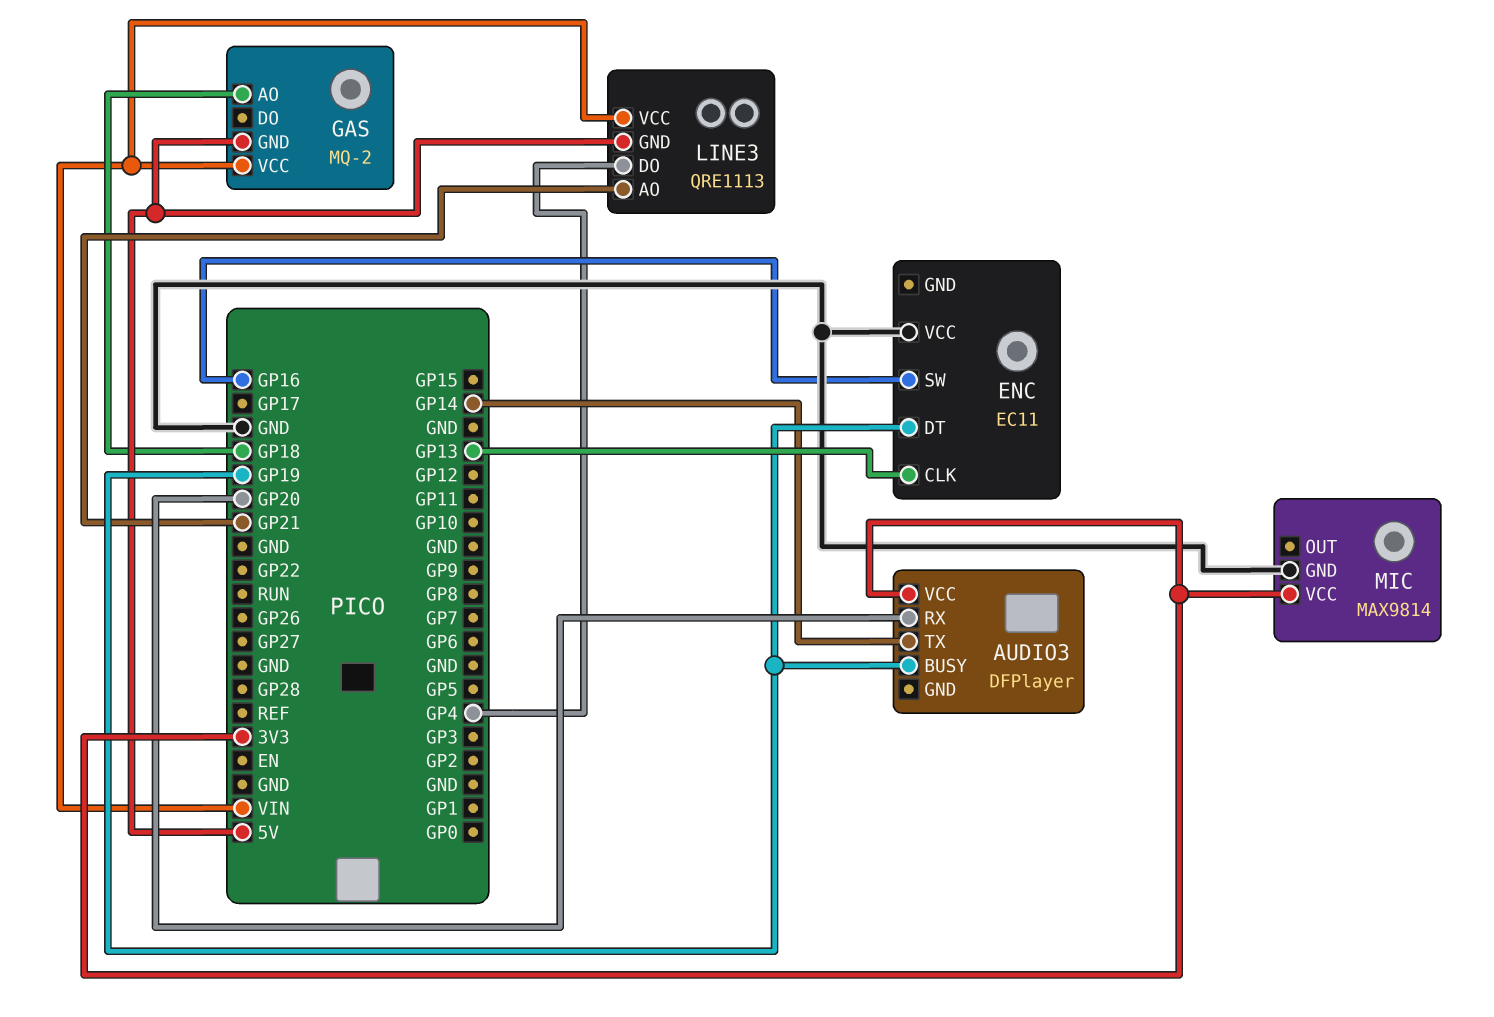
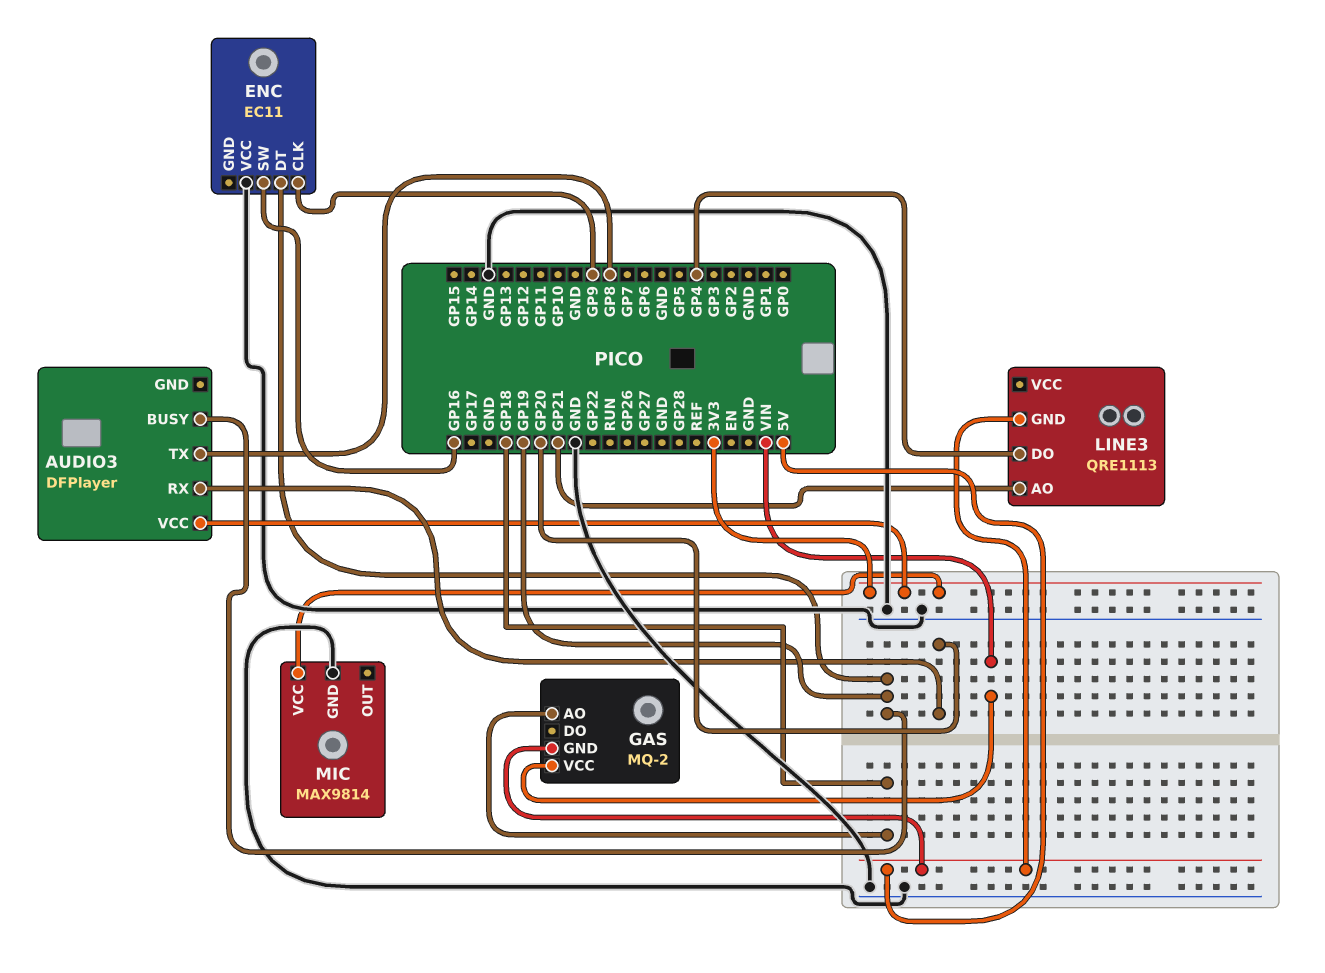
AUDIO3 pin TX: GP14 -> GP8
ENC pin CLK: GP13 -> GP9
LINE3 pin VCC: VIN -> none

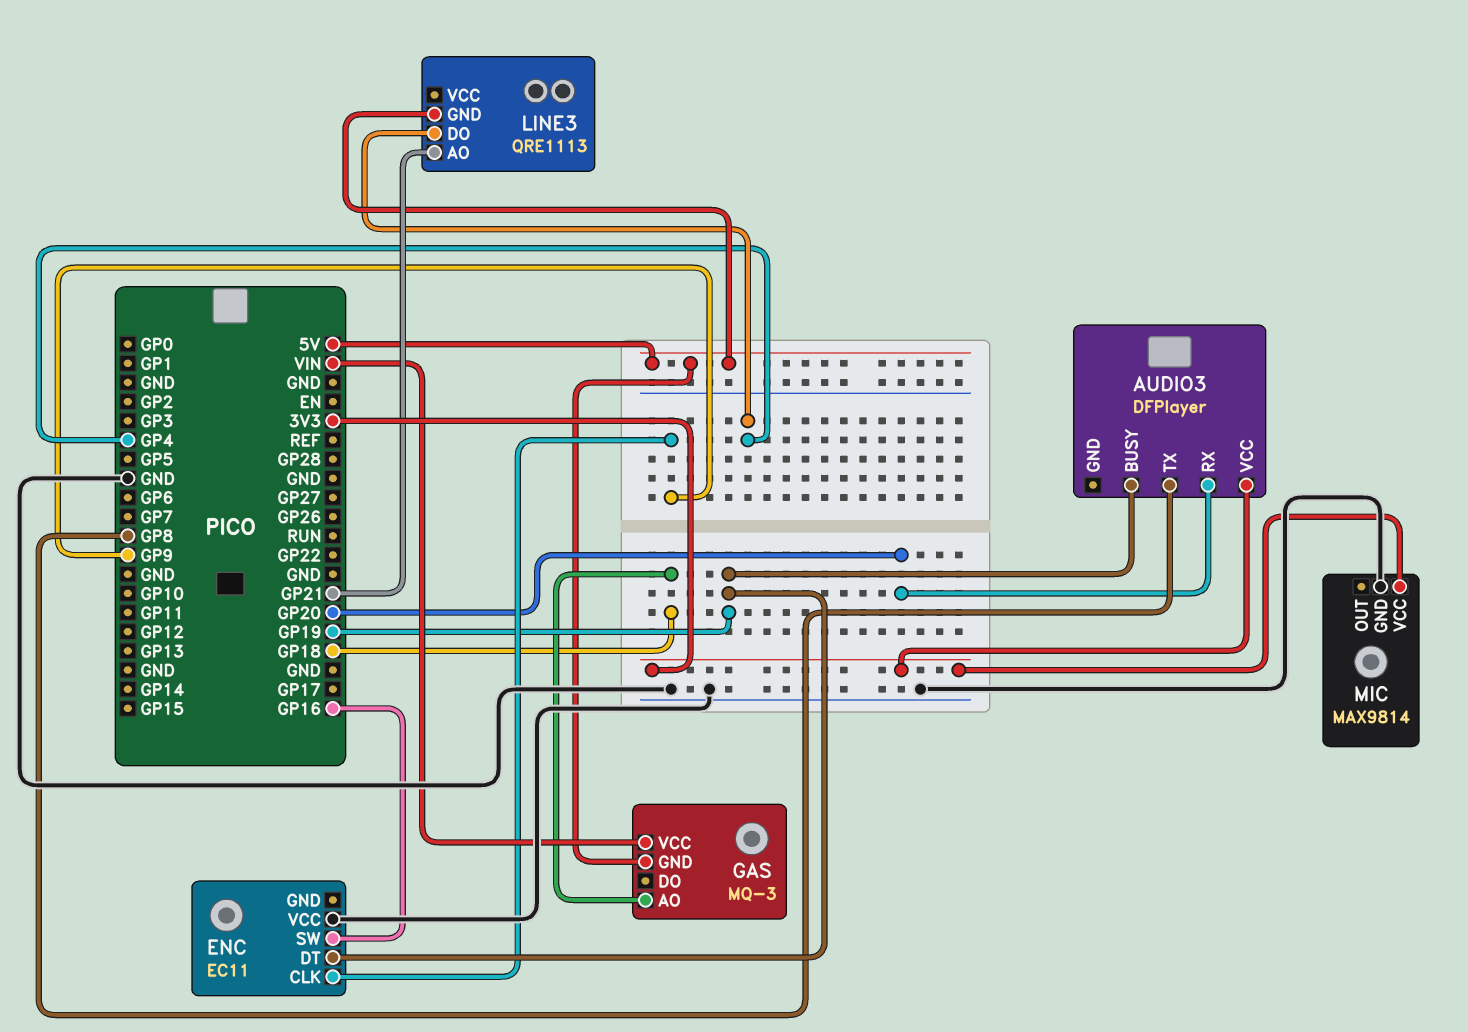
GAS: MQ-2 -> MQ-3

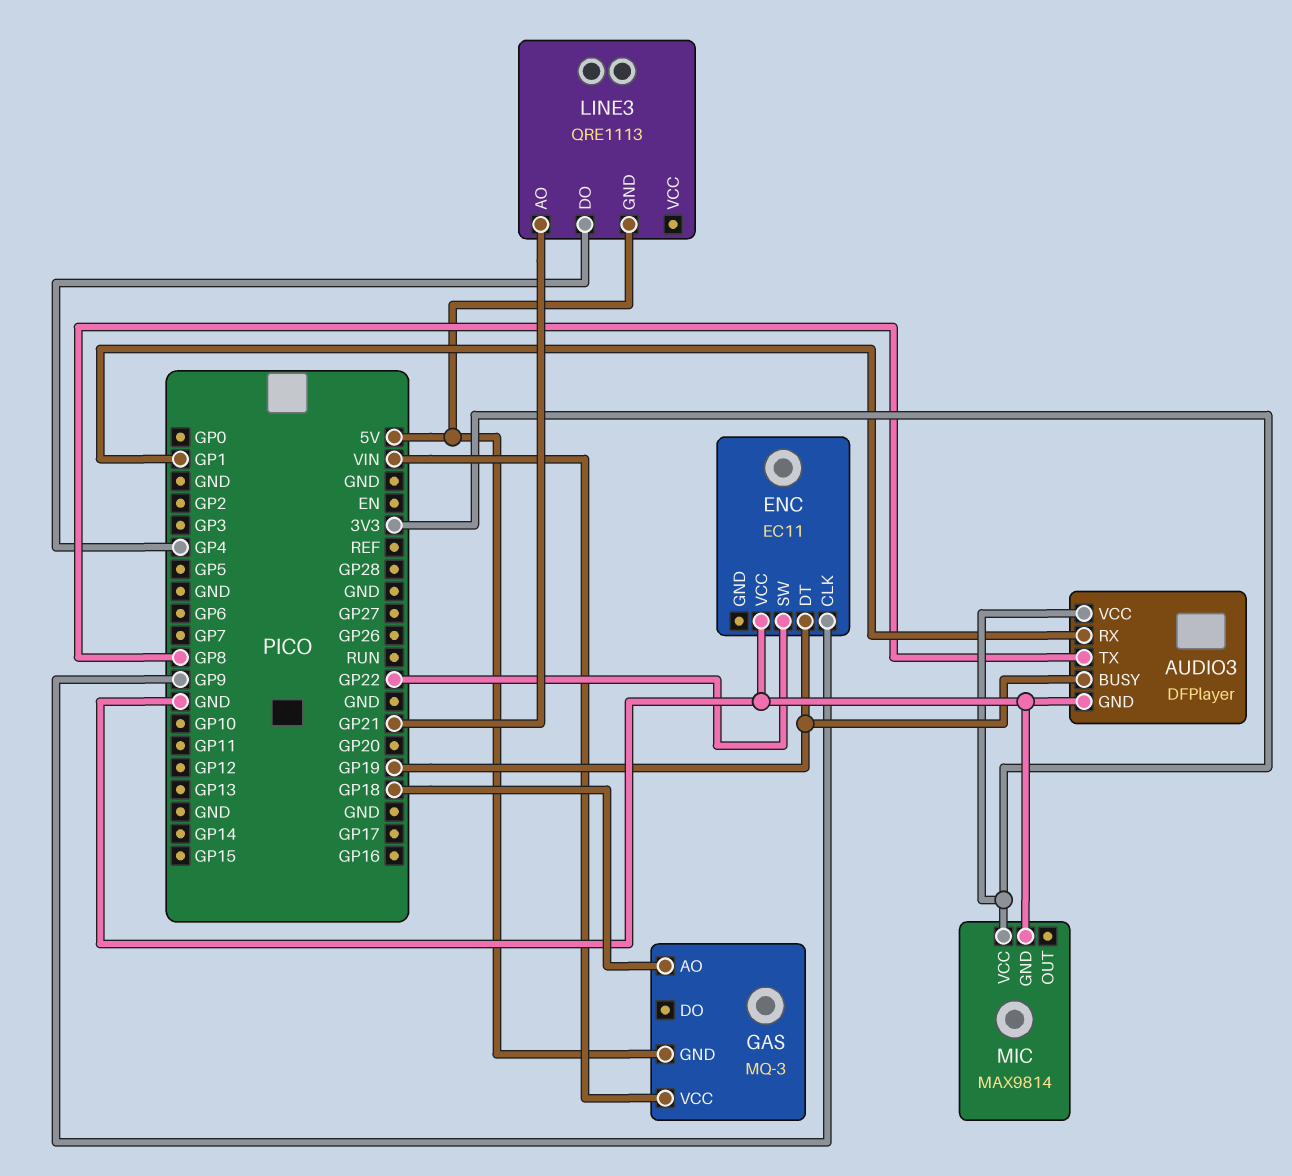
AUDIO3 pin GND: none -> GND
AUDIO3 pin RX: GP20 -> GP1
ENC pin SW: GP16 -> GP22

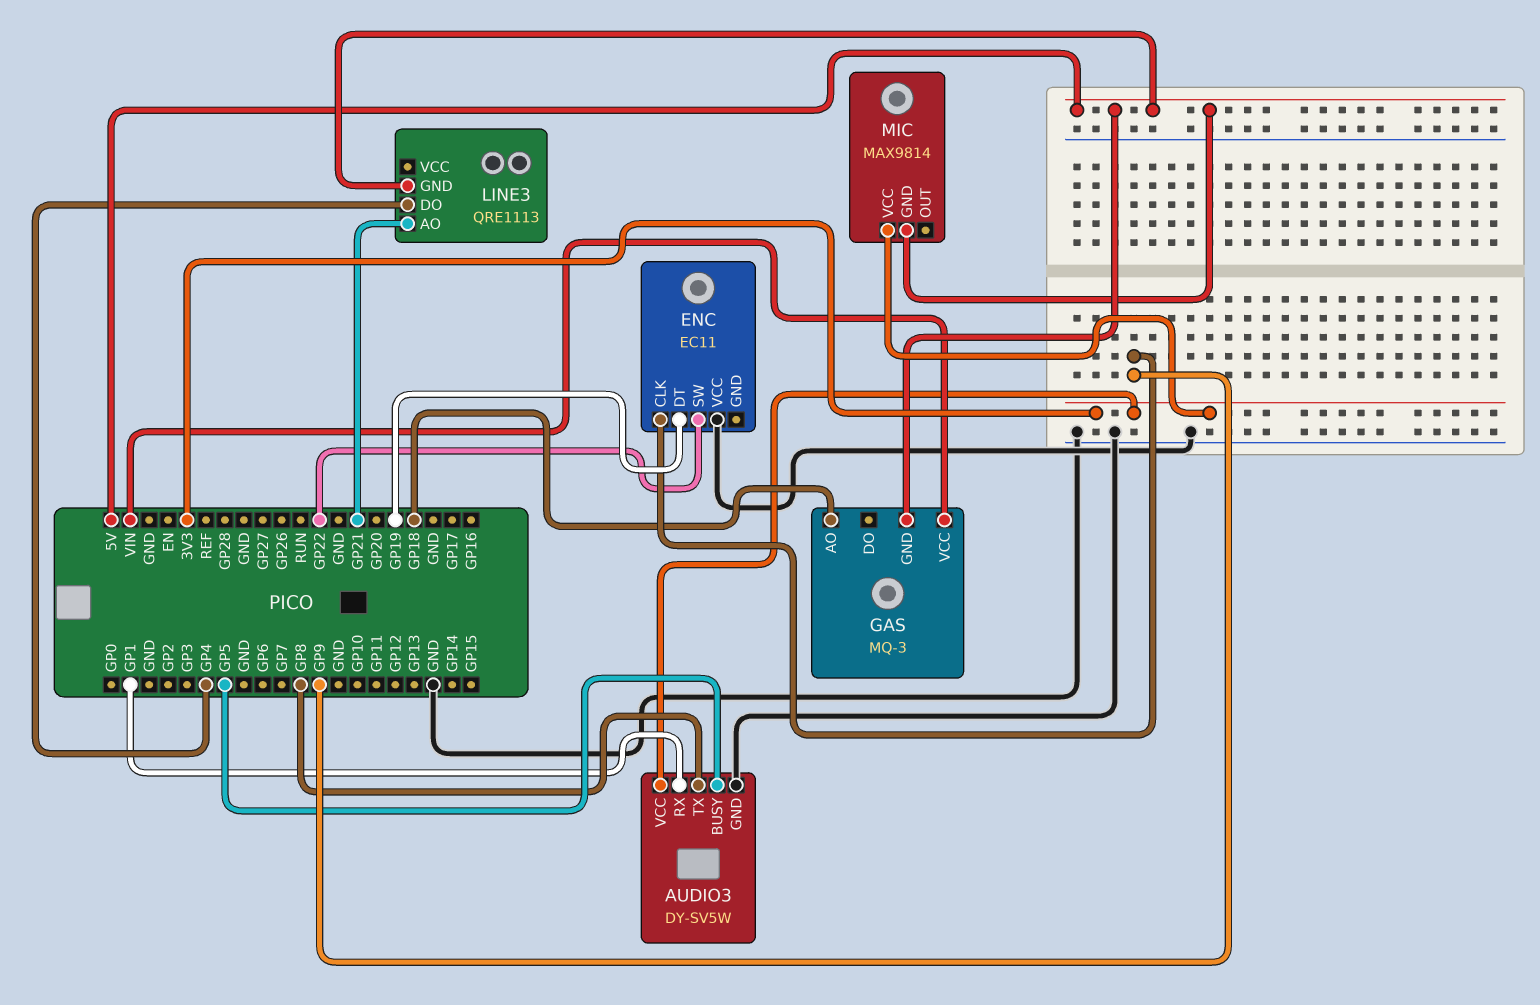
AUDIO3: DFPlayer -> DY-SV5W
AUDIO3 pin BUSY: GP19 -> GP5
MIC pin GND: GND -> 5V

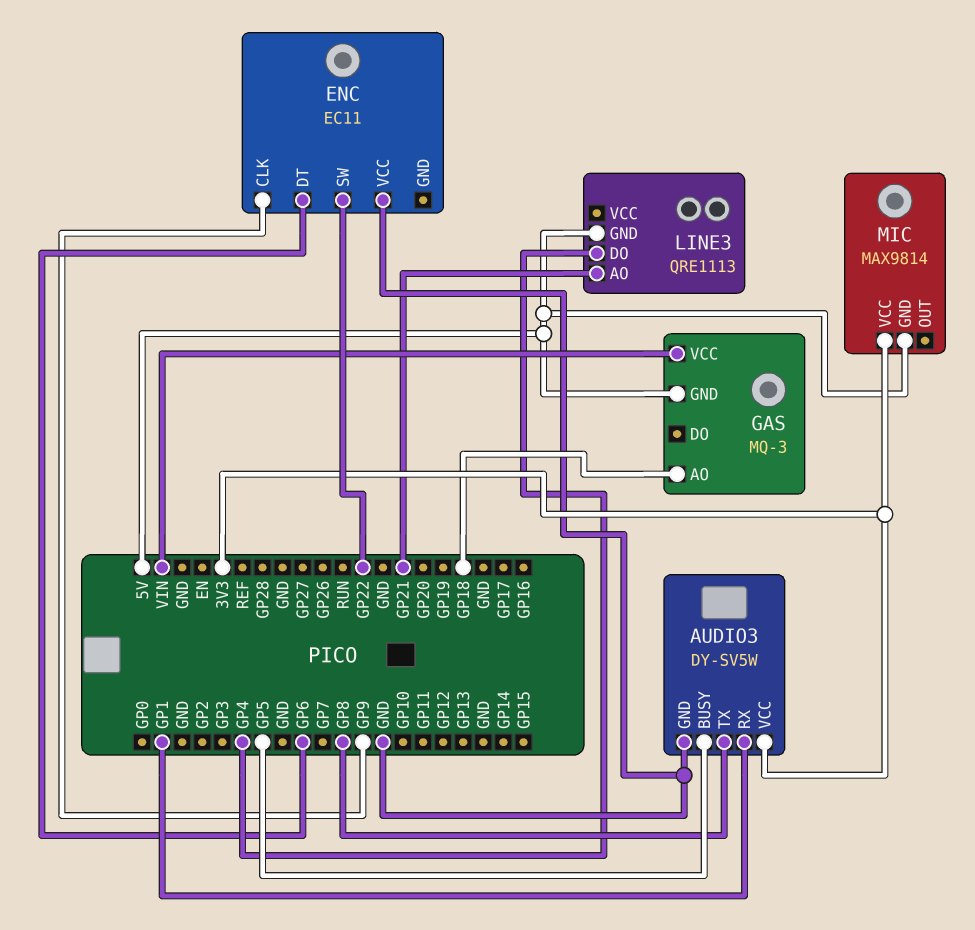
ENC pin DT: GP19 -> GP6

